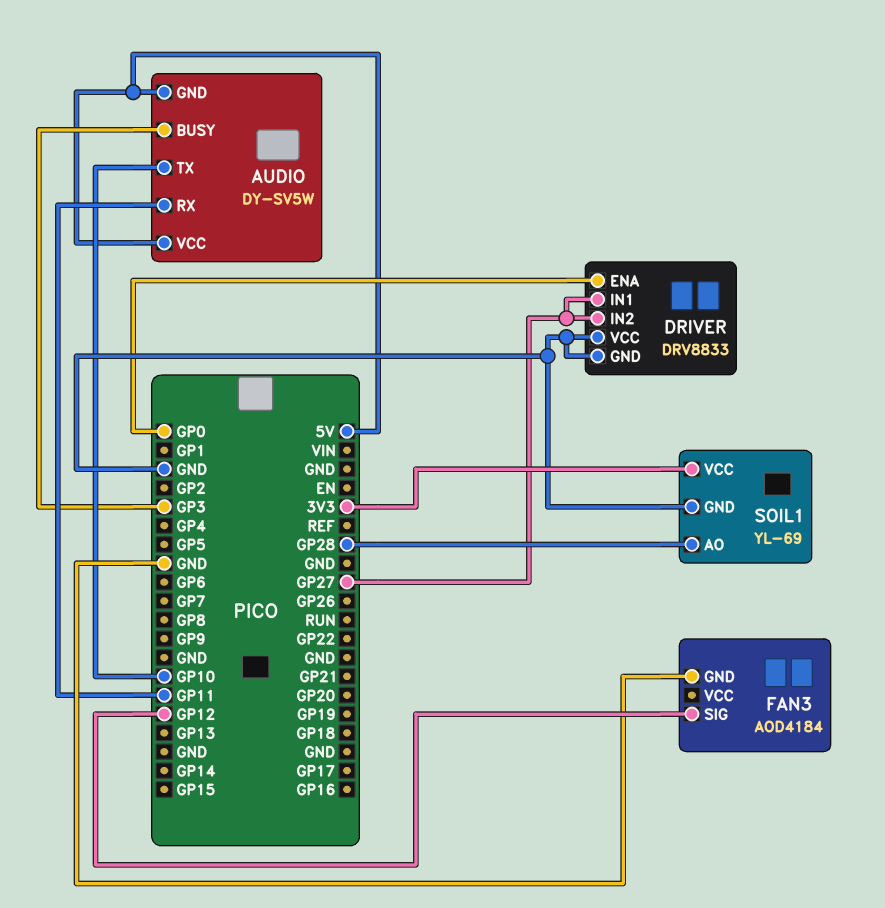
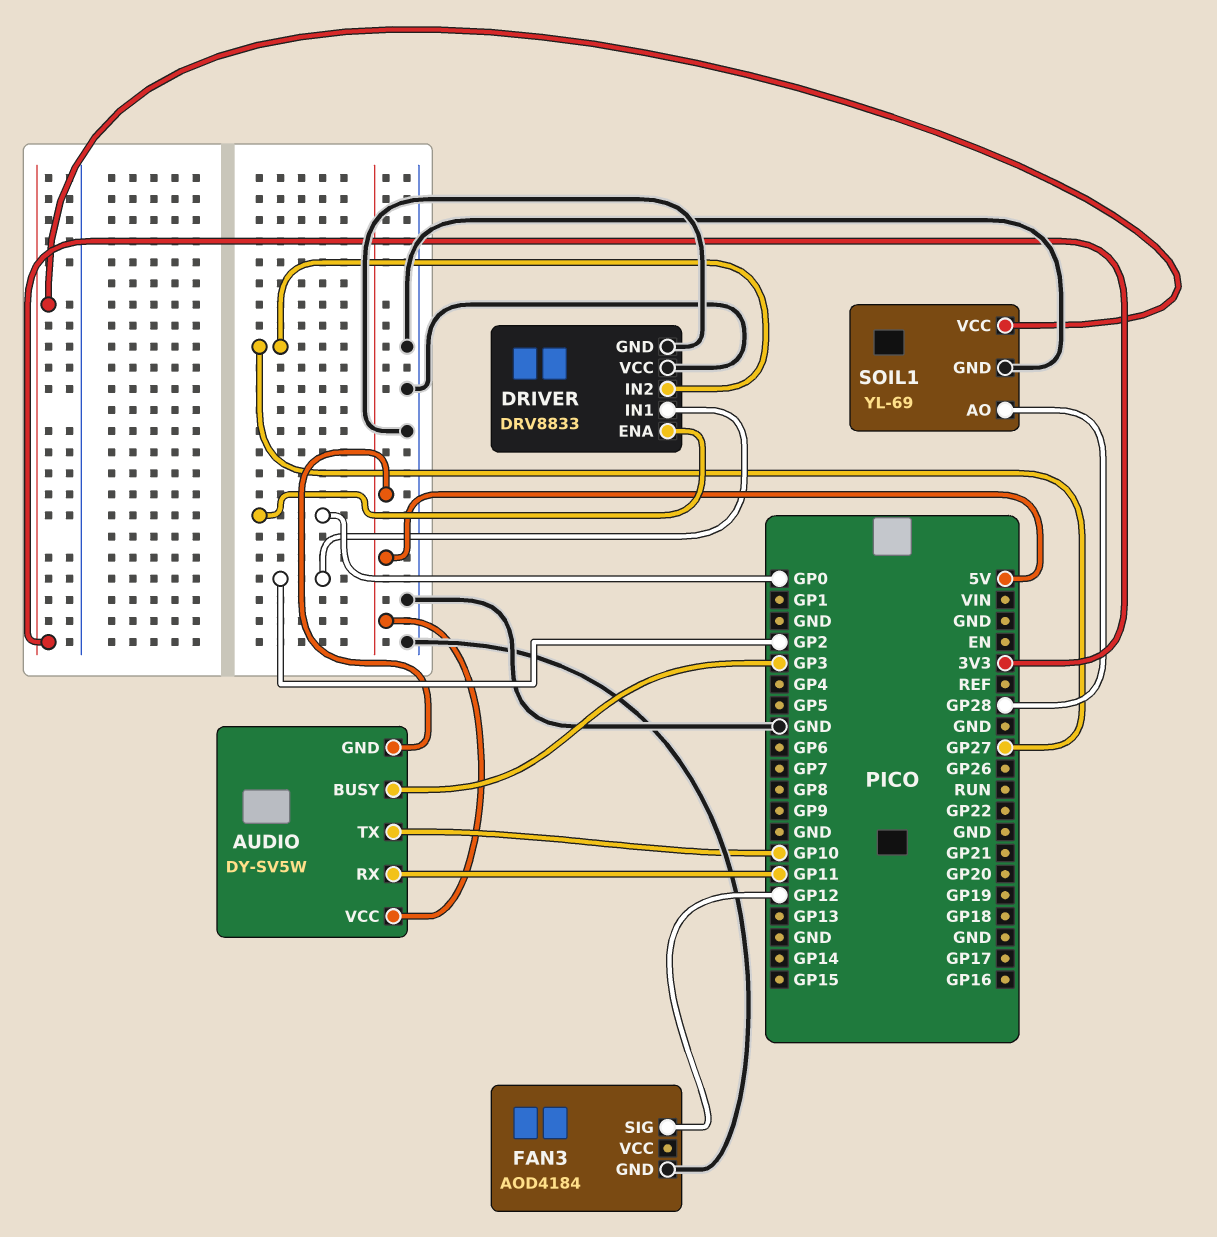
DRIVER pin IN1: GP27 -> GP2

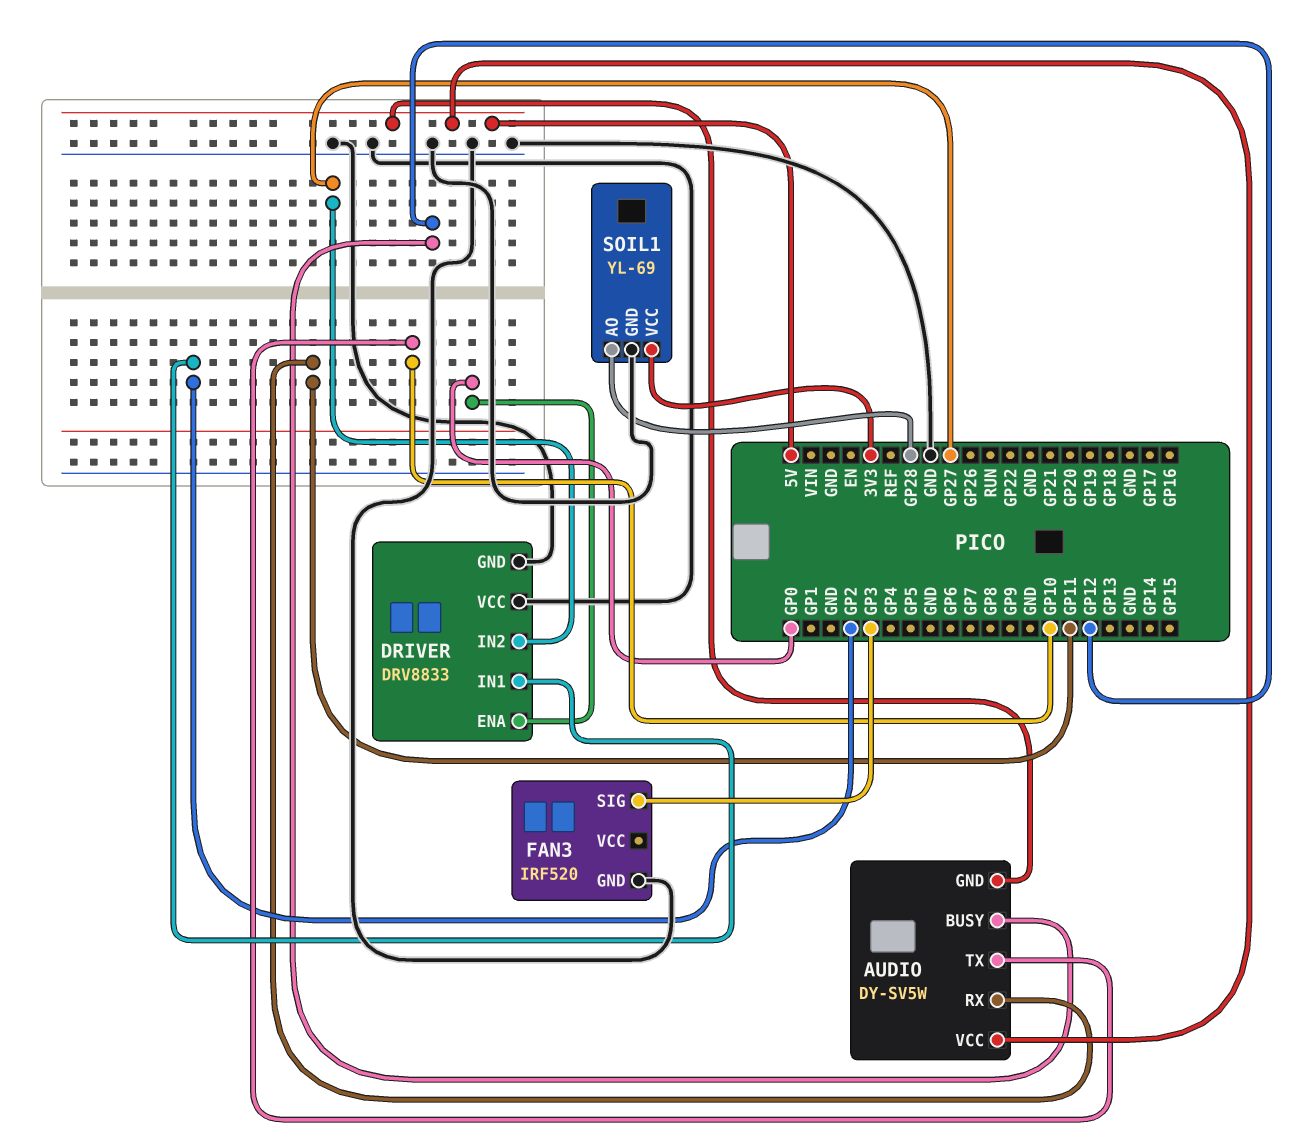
AUDIO pin BUSY: GP3 -> GP12
FAN3: AOD4184 -> IRF520
FAN3 pin SIG: GP12 -> GP3

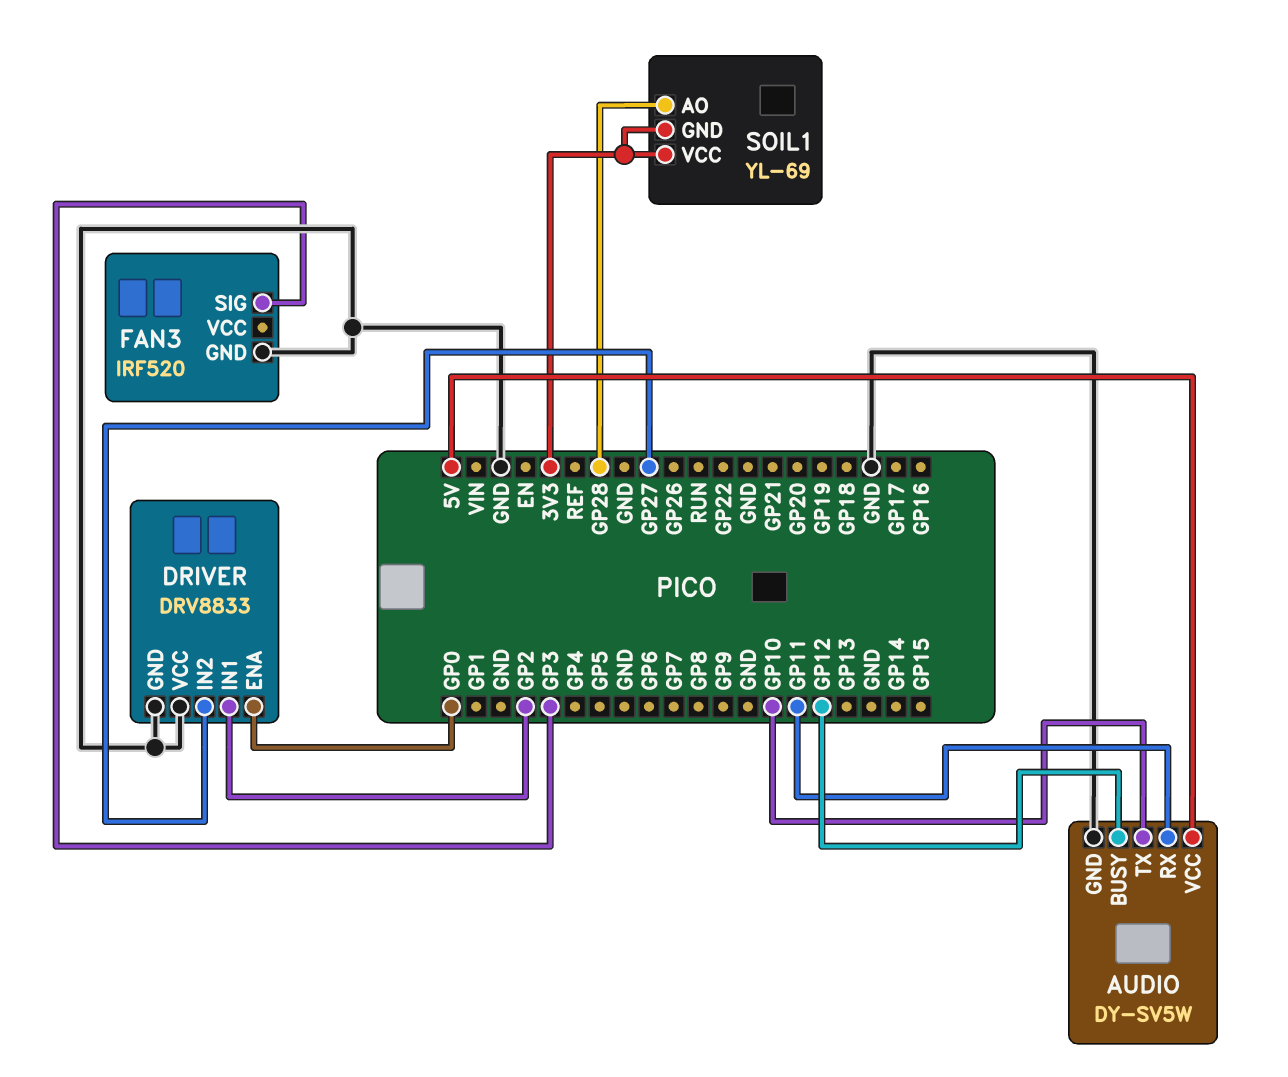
AUDIO pin GND: 5V -> GND
SOIL1 pin GND: GND -> 3V3

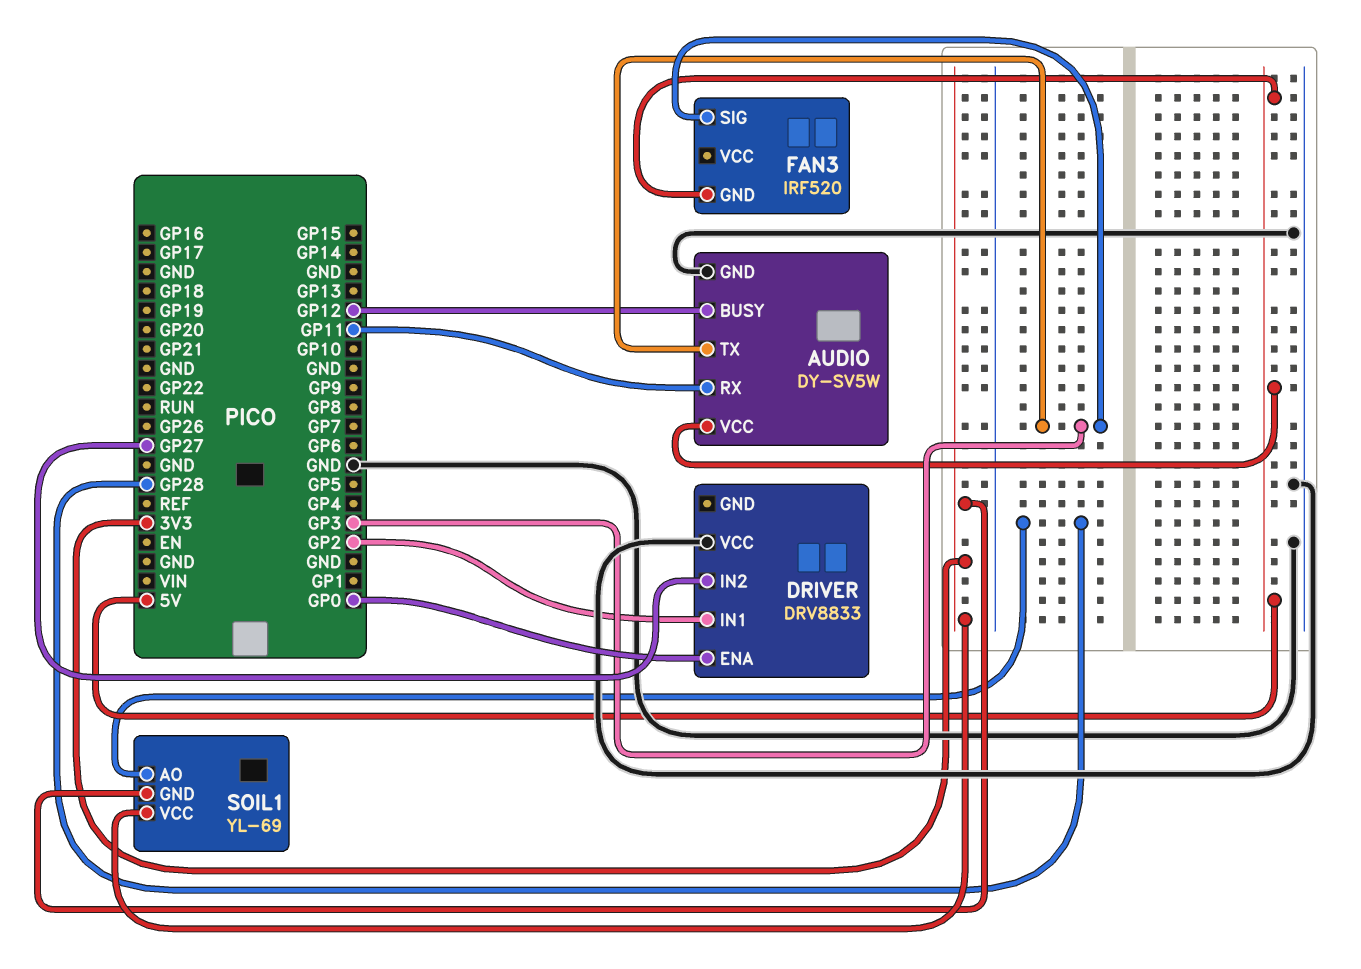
AUDIO pin TX: GP10 -> GP3
DRIVER pin GND: GND -> none
FAN3 pin GND: GND -> 5V

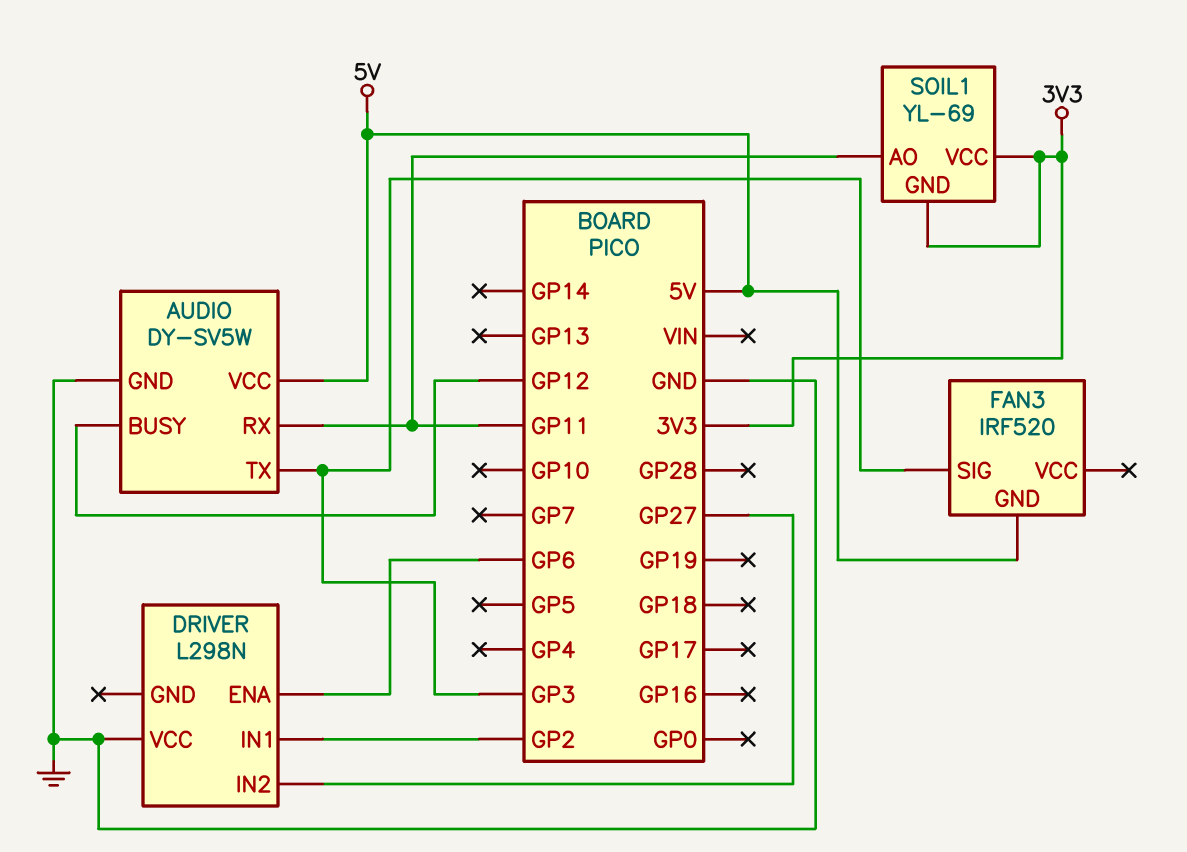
DRIVER: DRV8833 -> L298N
DRIVER pin ENA: GP0 -> GP6
SOIL1 pin AO: GP28 -> GP11

